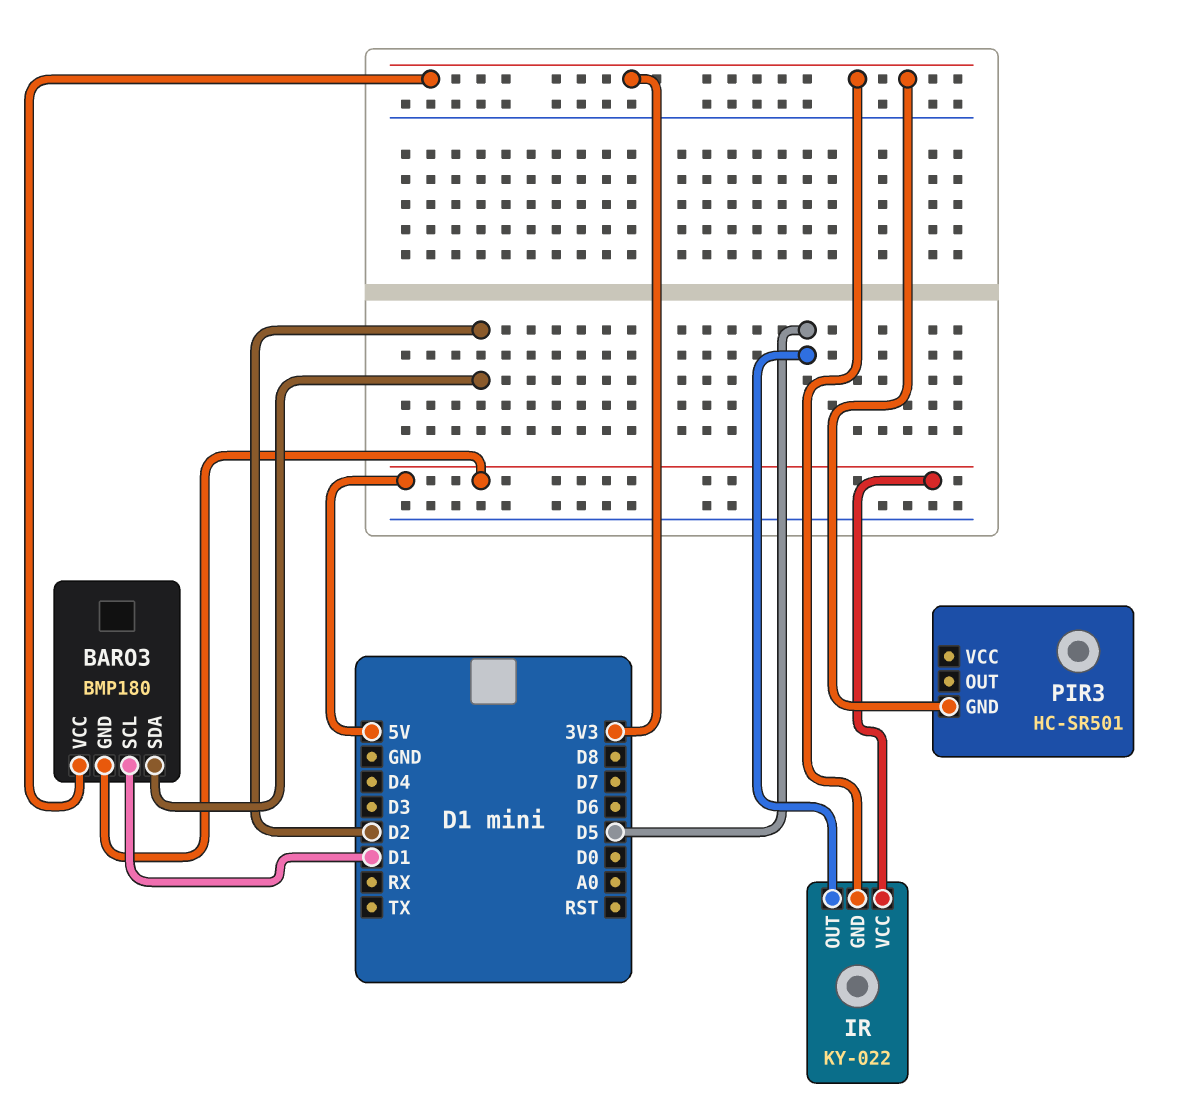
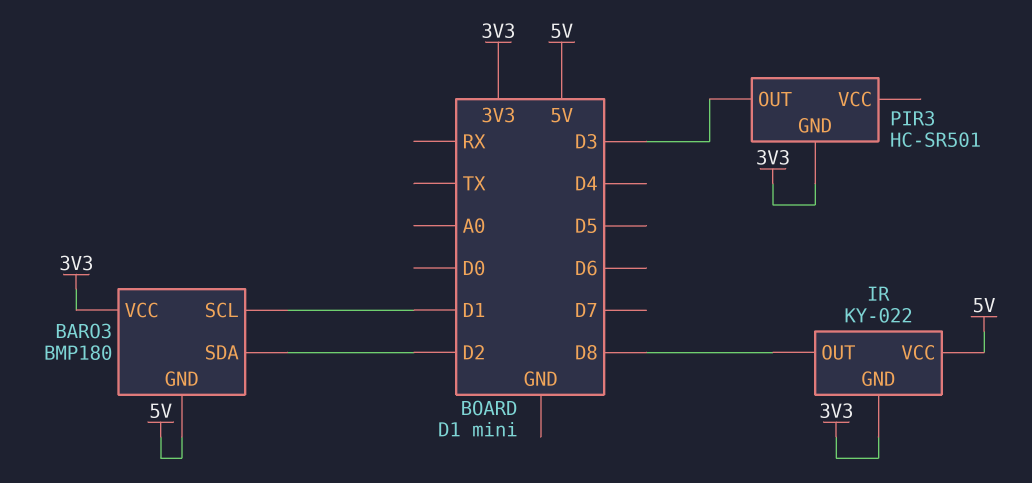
IR pin OUT: D5 -> D8
PIR3 pin OUT: none -> D3

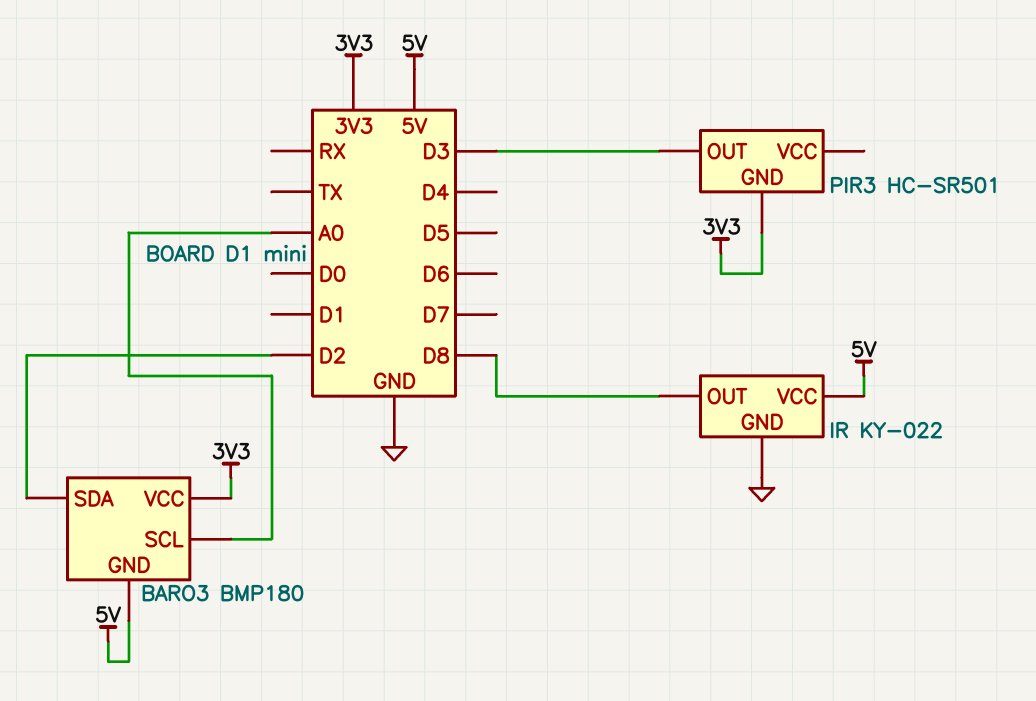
BARO3 pin SCL: D1 -> A0
IR pin GND: 3V3 -> GND

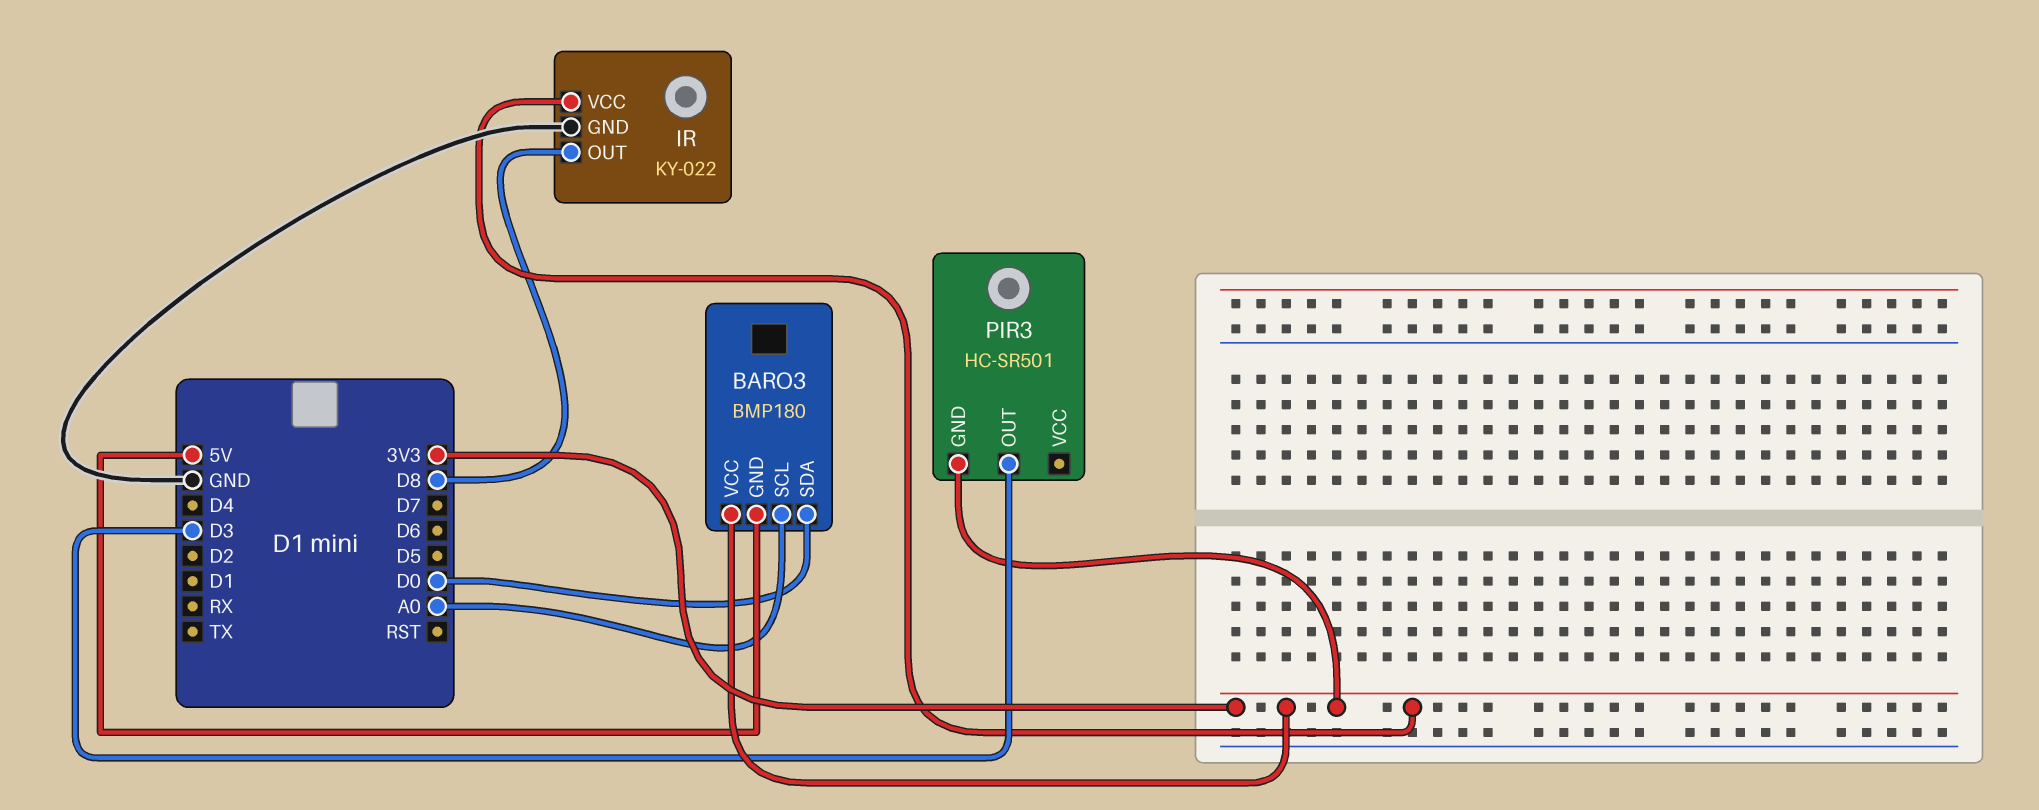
BARO3 pin SDA: D2 -> D0
IR pin VCC: 5V -> 3V3

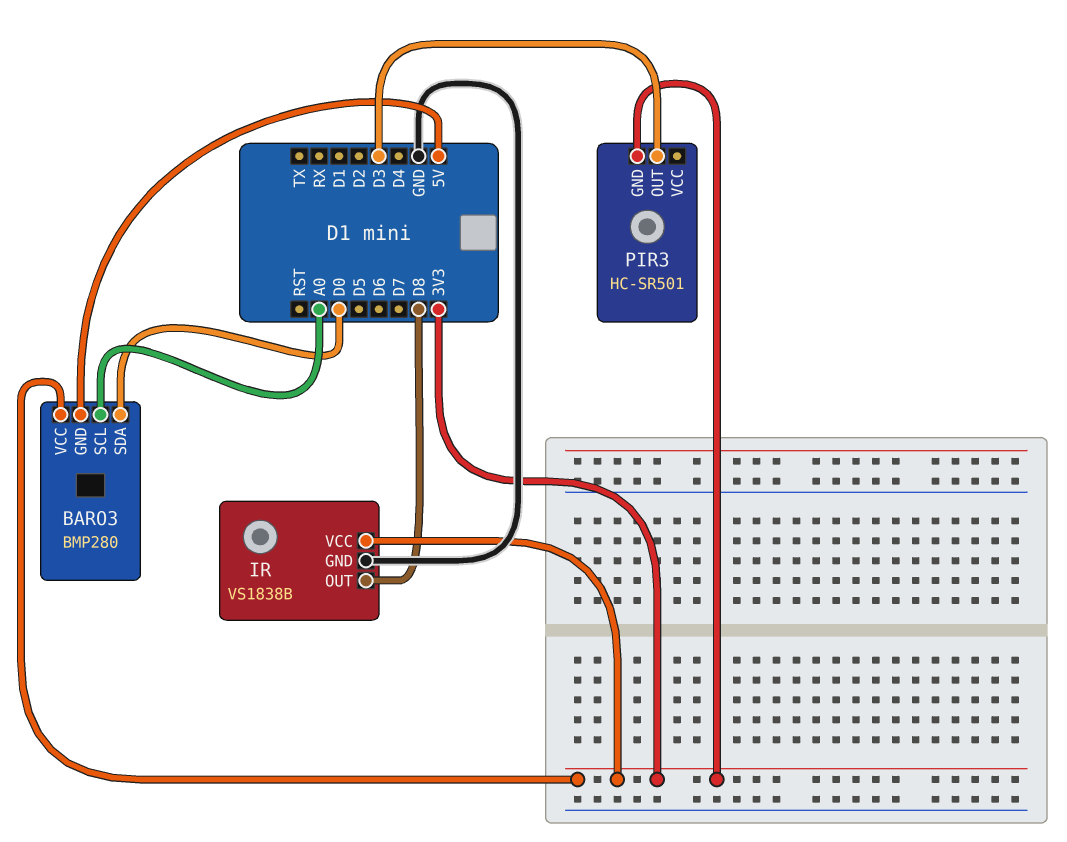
BARO3: BMP180 -> BMP280
IR: KY-022 -> VS1838B

